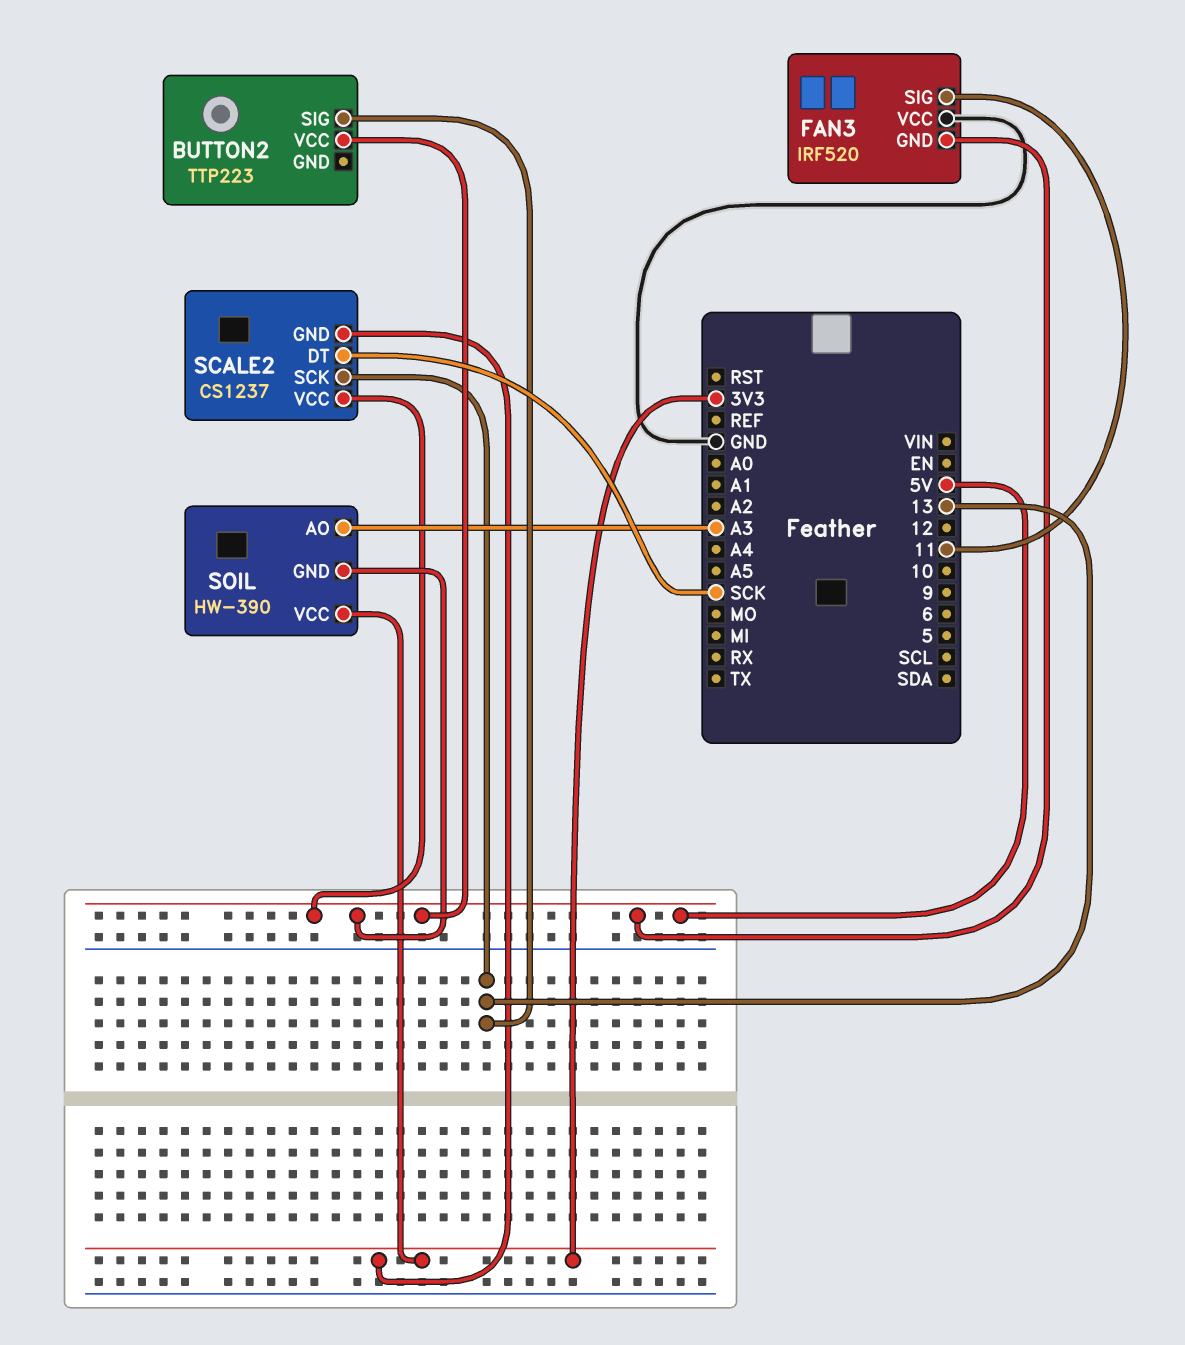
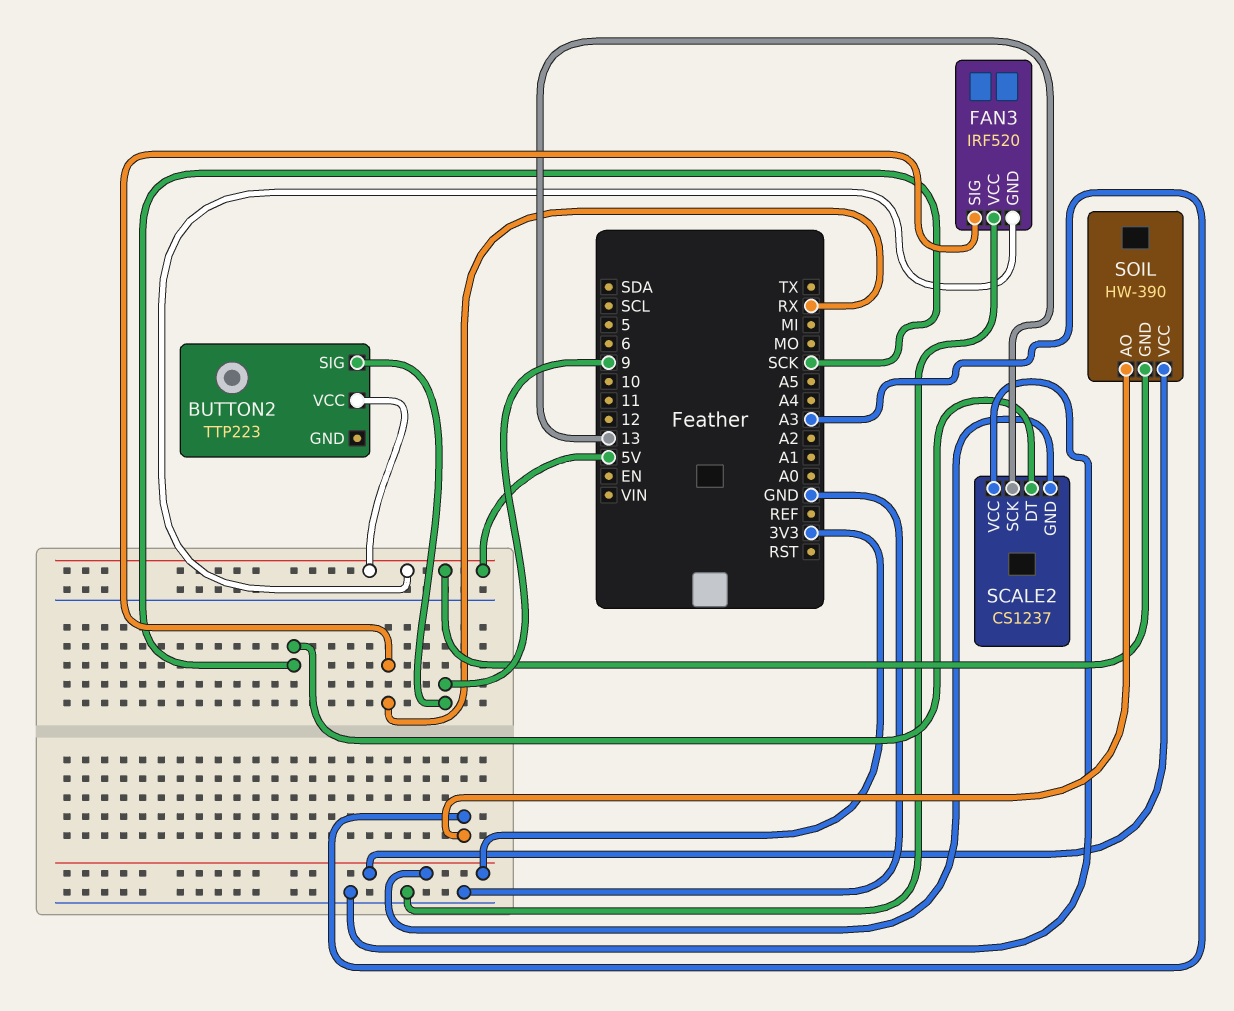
BUTTON2 pin SIG: 13 -> 9
FAN3 pin SIG: 11 -> RX
SCALE2 pin VCC: 5V -> GND

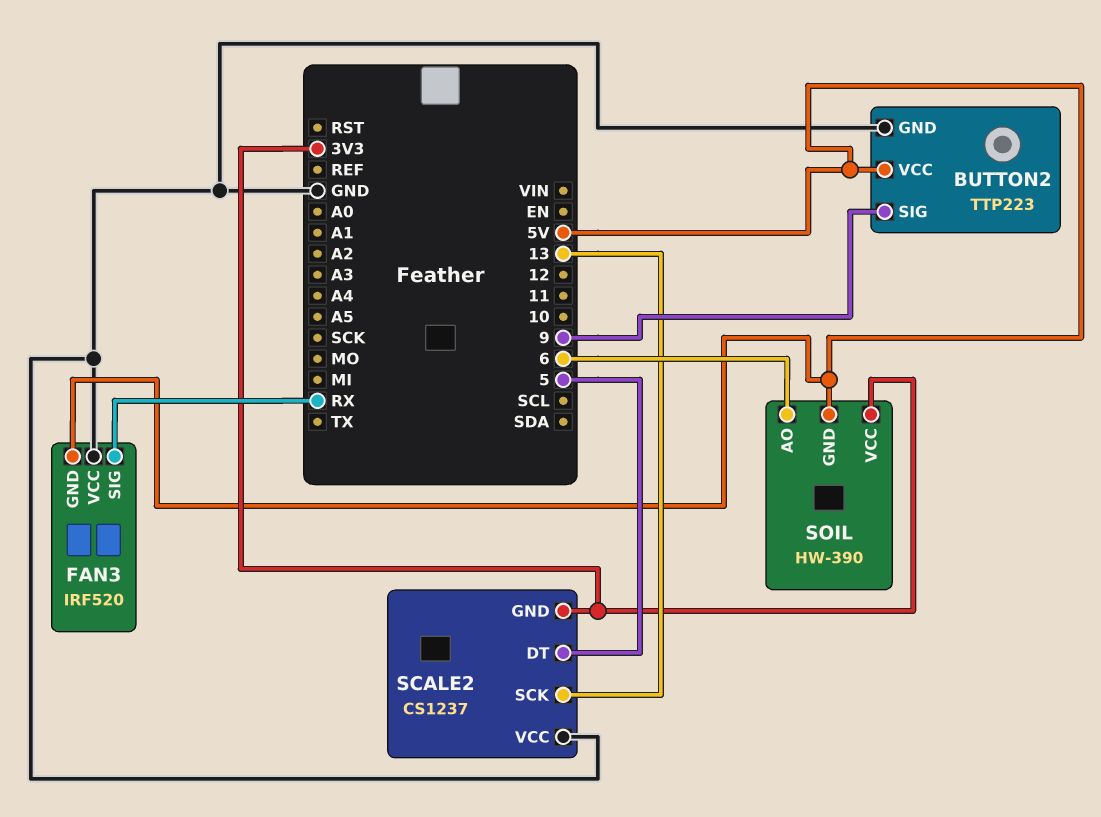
BUTTON2 pin GND: none -> GND
SCALE2 pin DT: SCK -> 5
SOIL pin AO: A3 -> 6

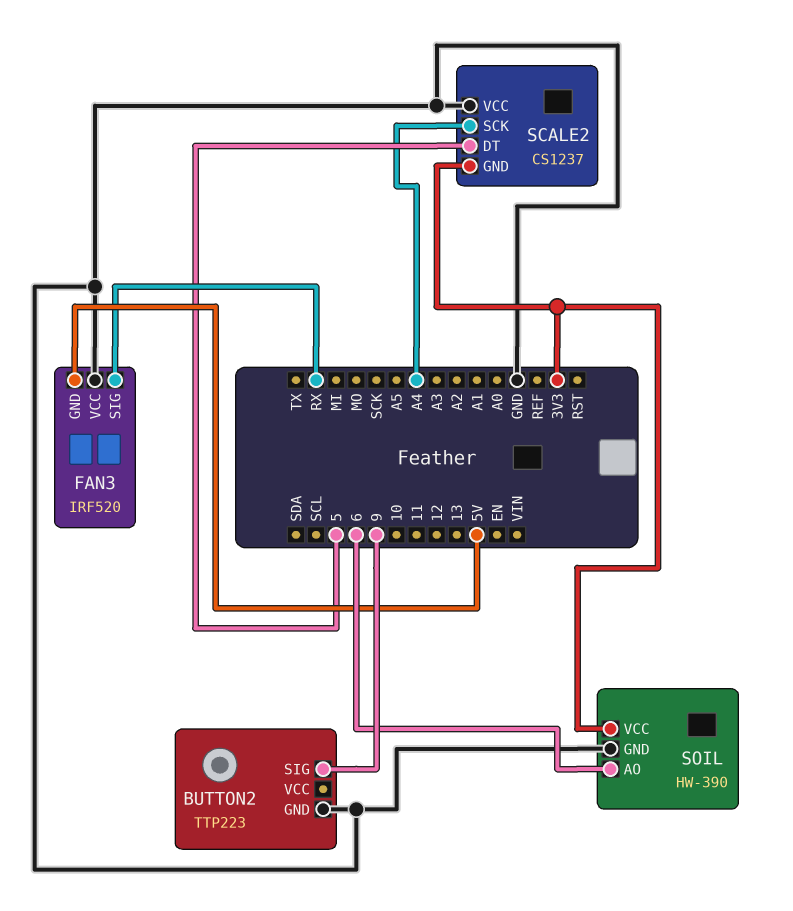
BUTTON2 pin VCC: 5V -> none
SCALE2 pin SCK: 13 -> A4
SOIL pin GND: 5V -> GND

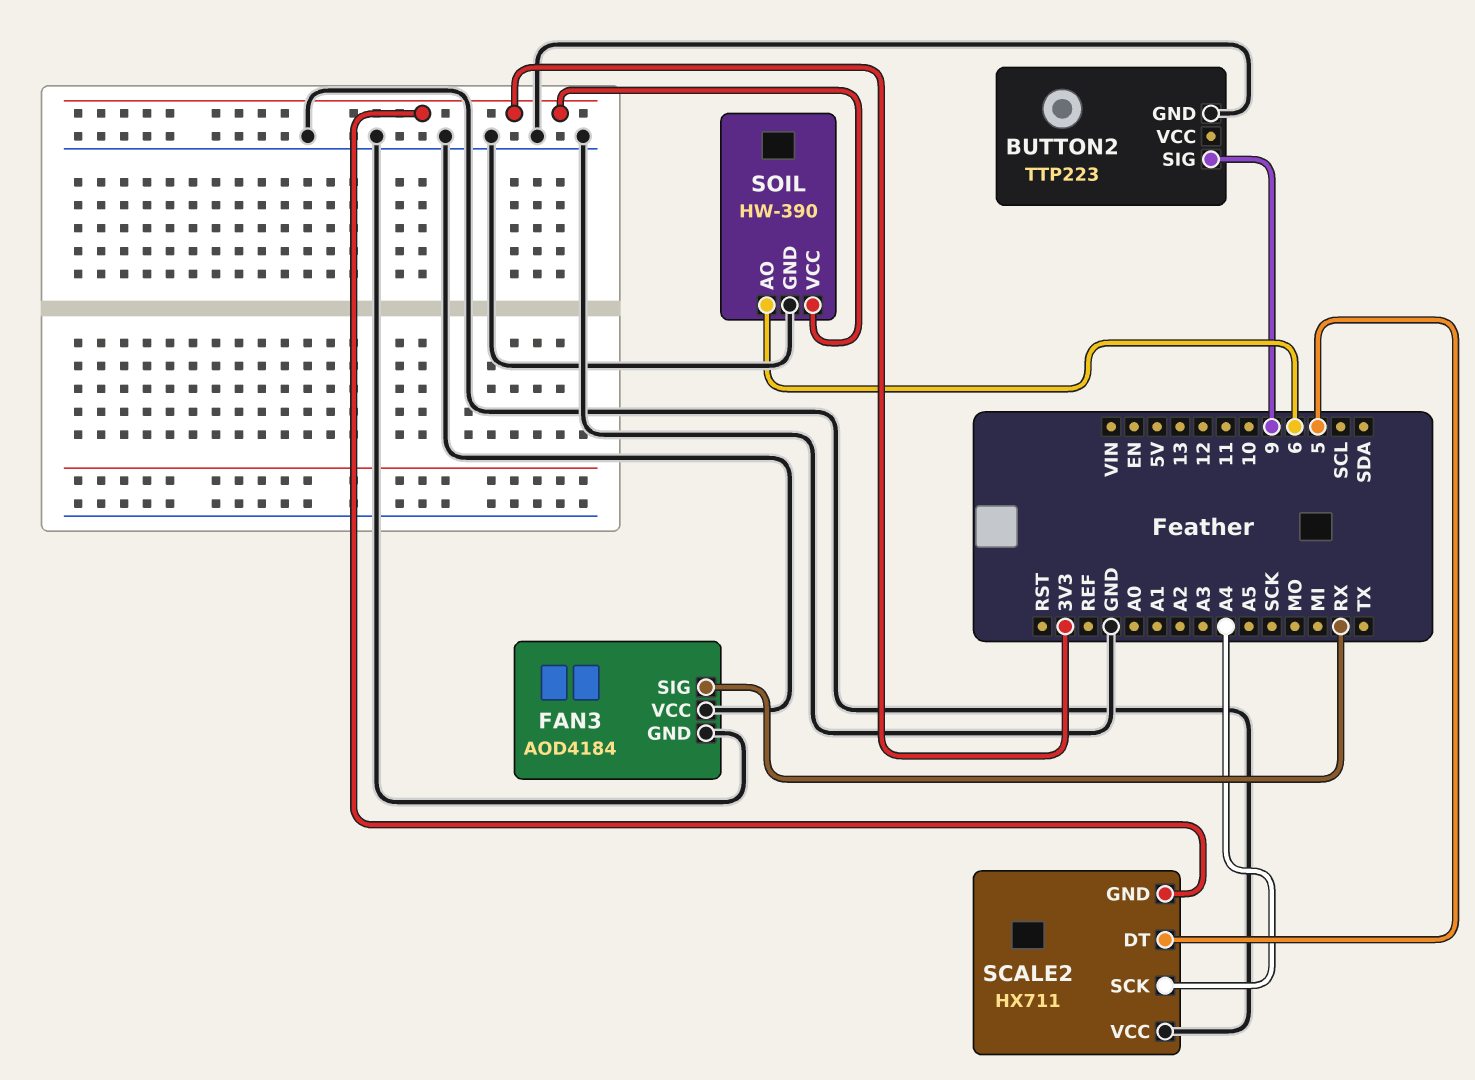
FAN3: IRF520 -> AOD4184
FAN3 pin GND: 5V -> GND
SCALE2: CS1237 -> HX711

